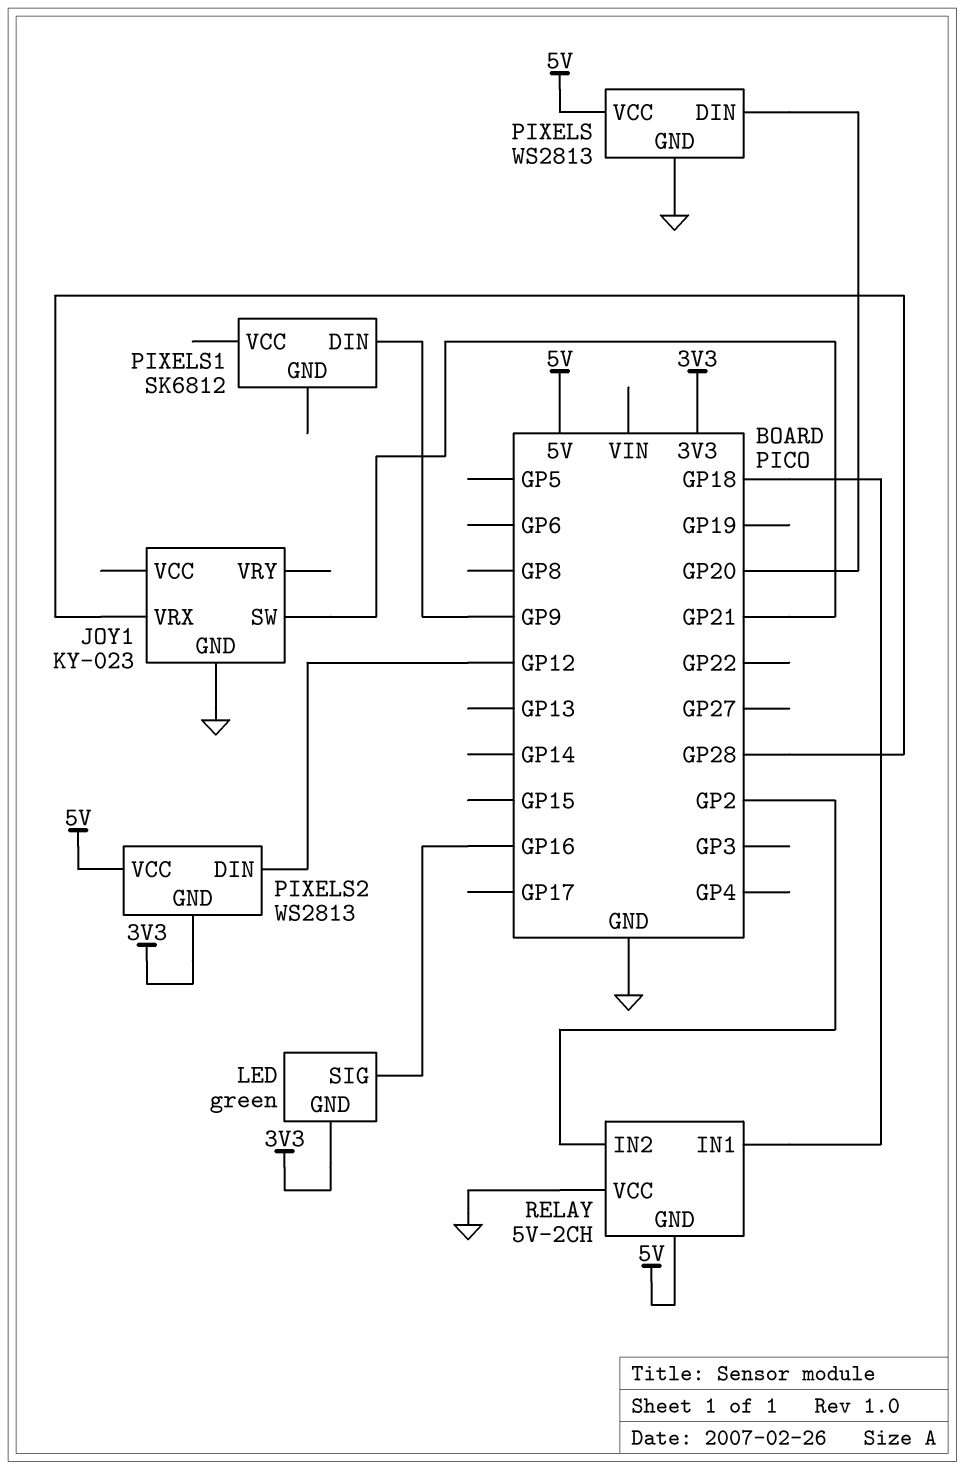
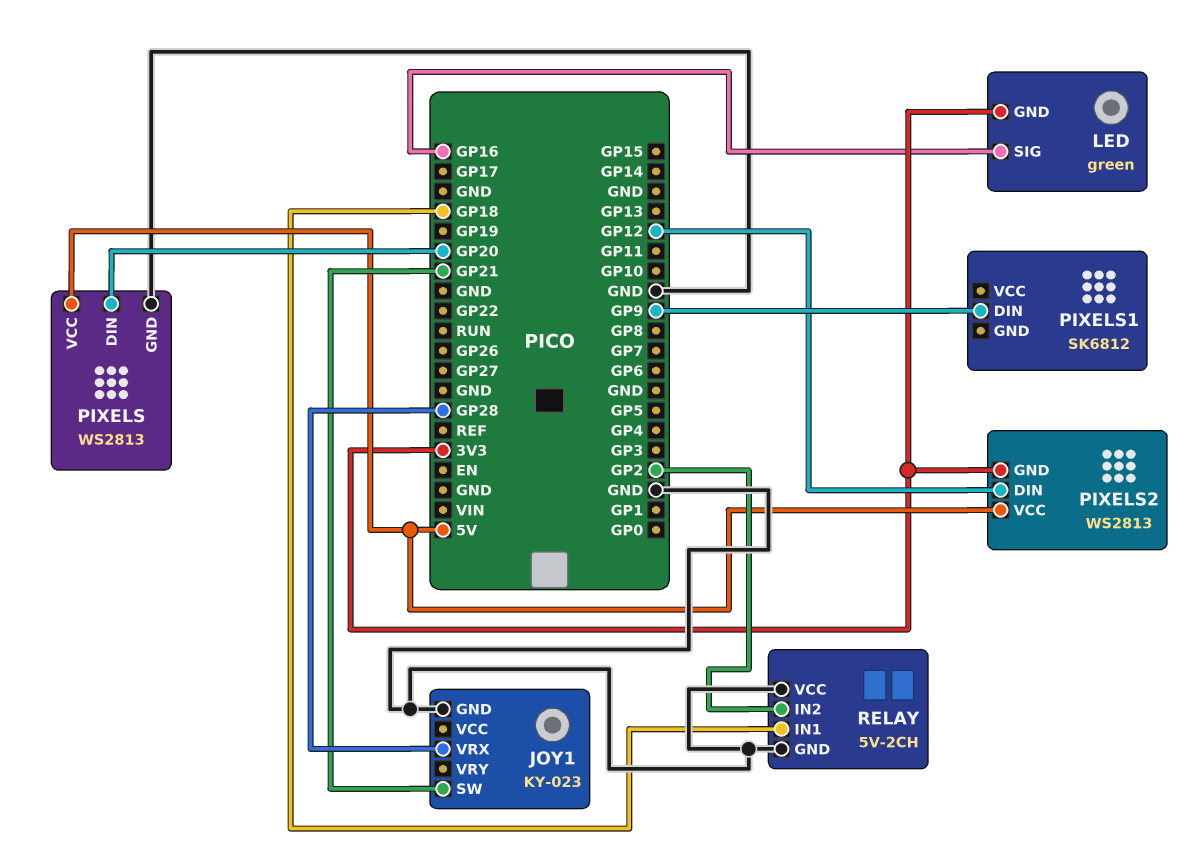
RELAY pin GND: 5V -> GND

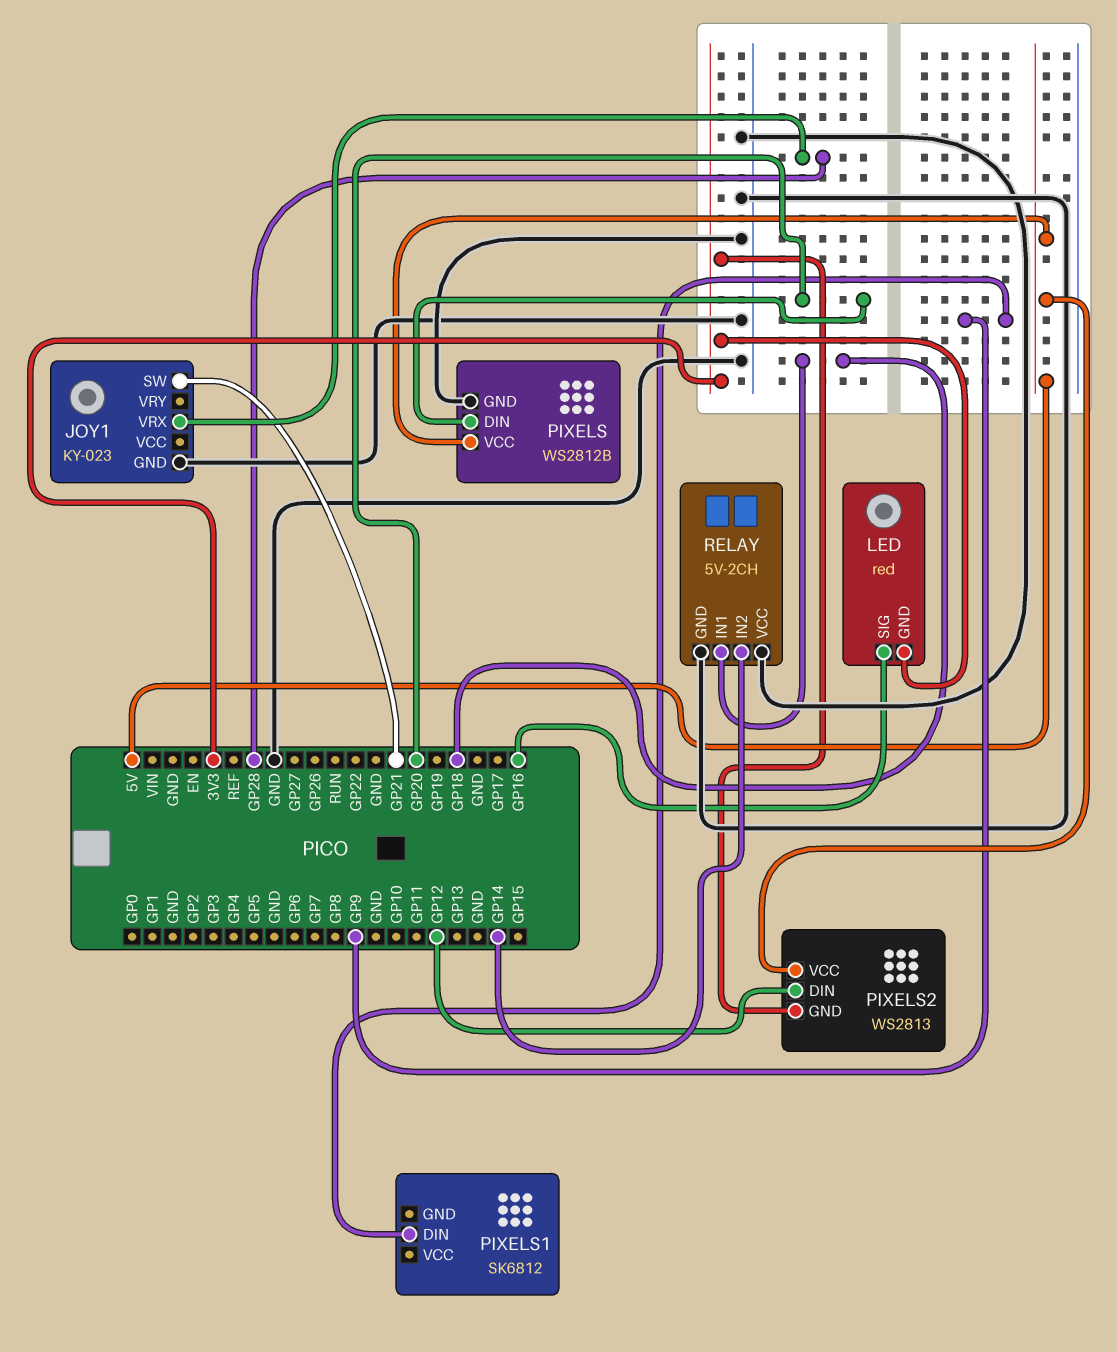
LED: green -> red
PIXELS: WS2813 -> WS2812B
RELAY pin IN2: GP2 -> GP14

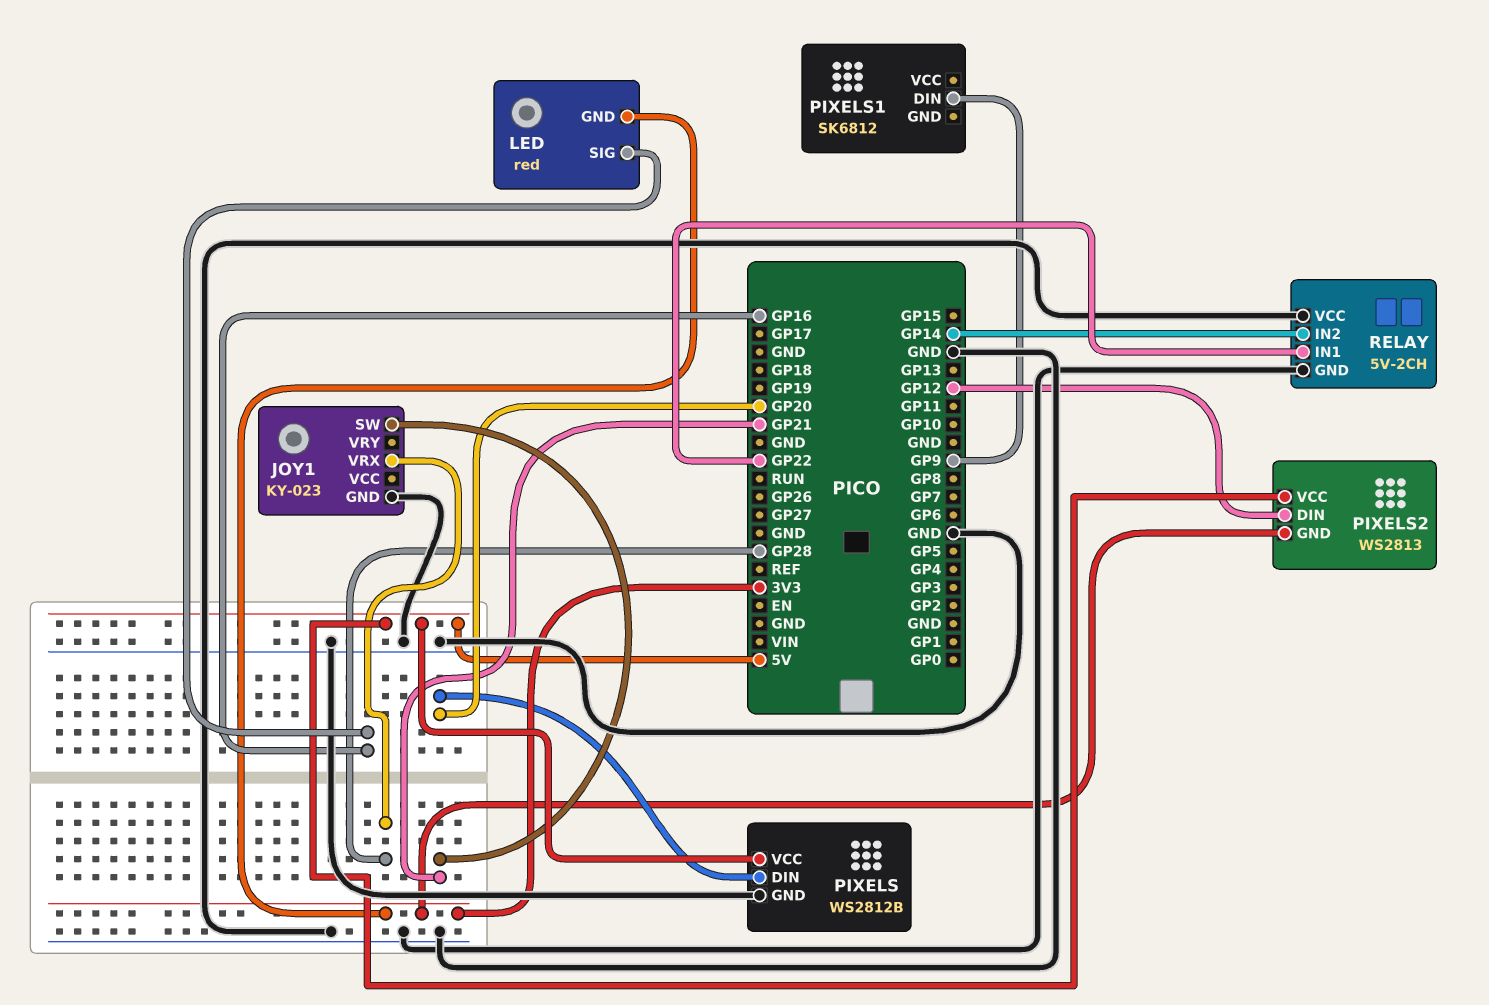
RELAY pin IN1: GP18 -> GP22

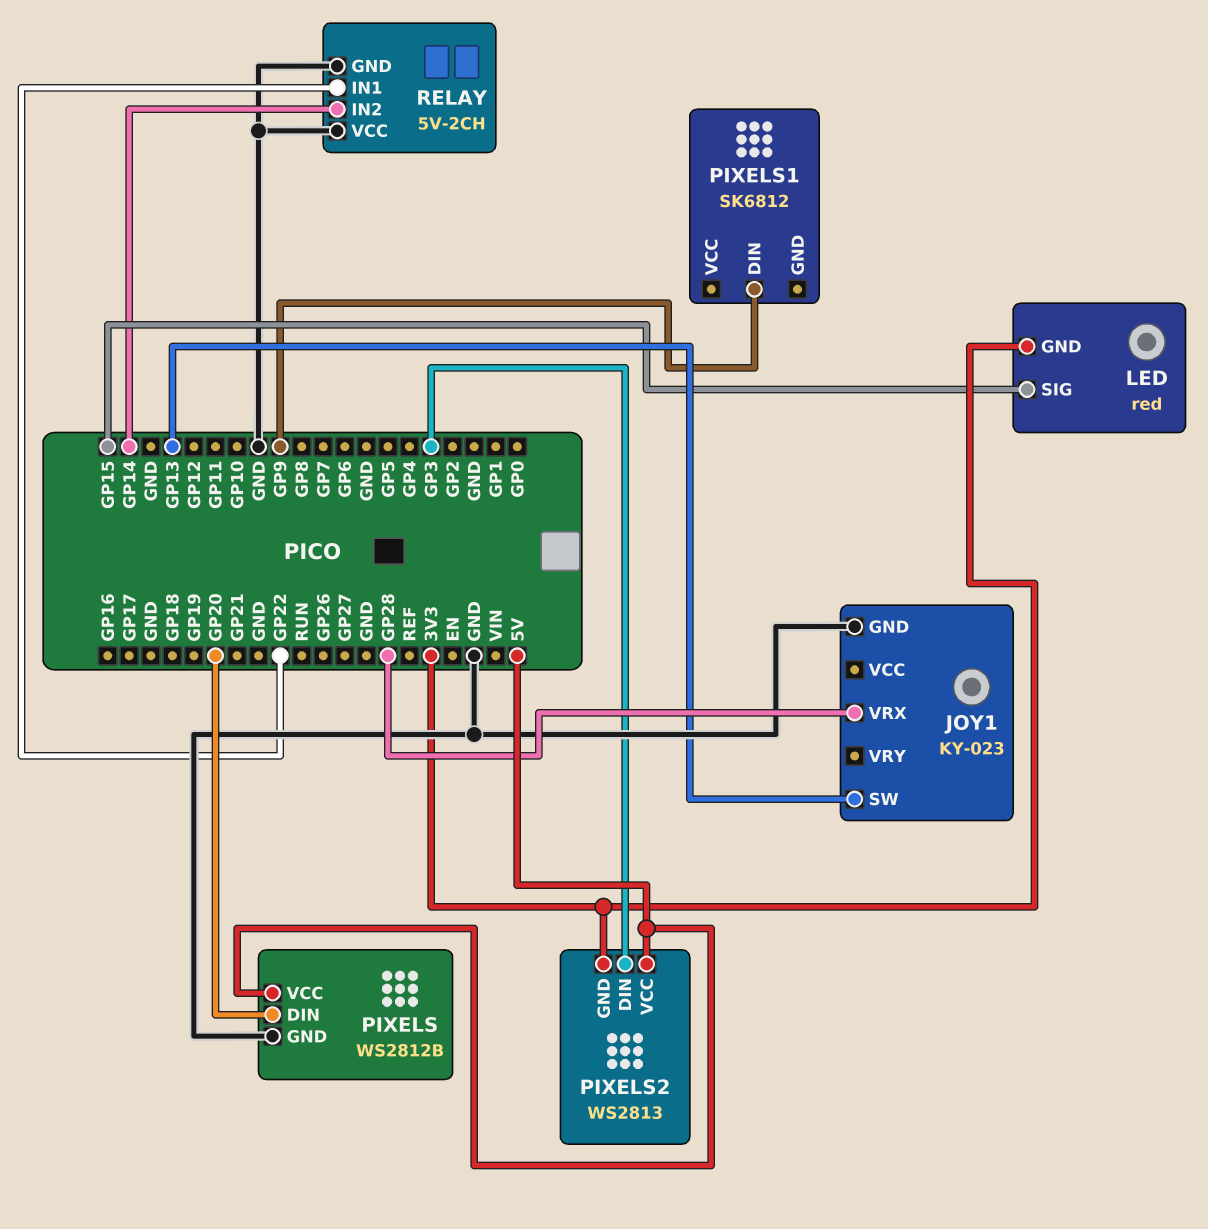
JOY1 pin SW: GP21 -> GP13
LED pin SIG: GP16 -> GP15
PIXELS2 pin DIN: GP12 -> GP3

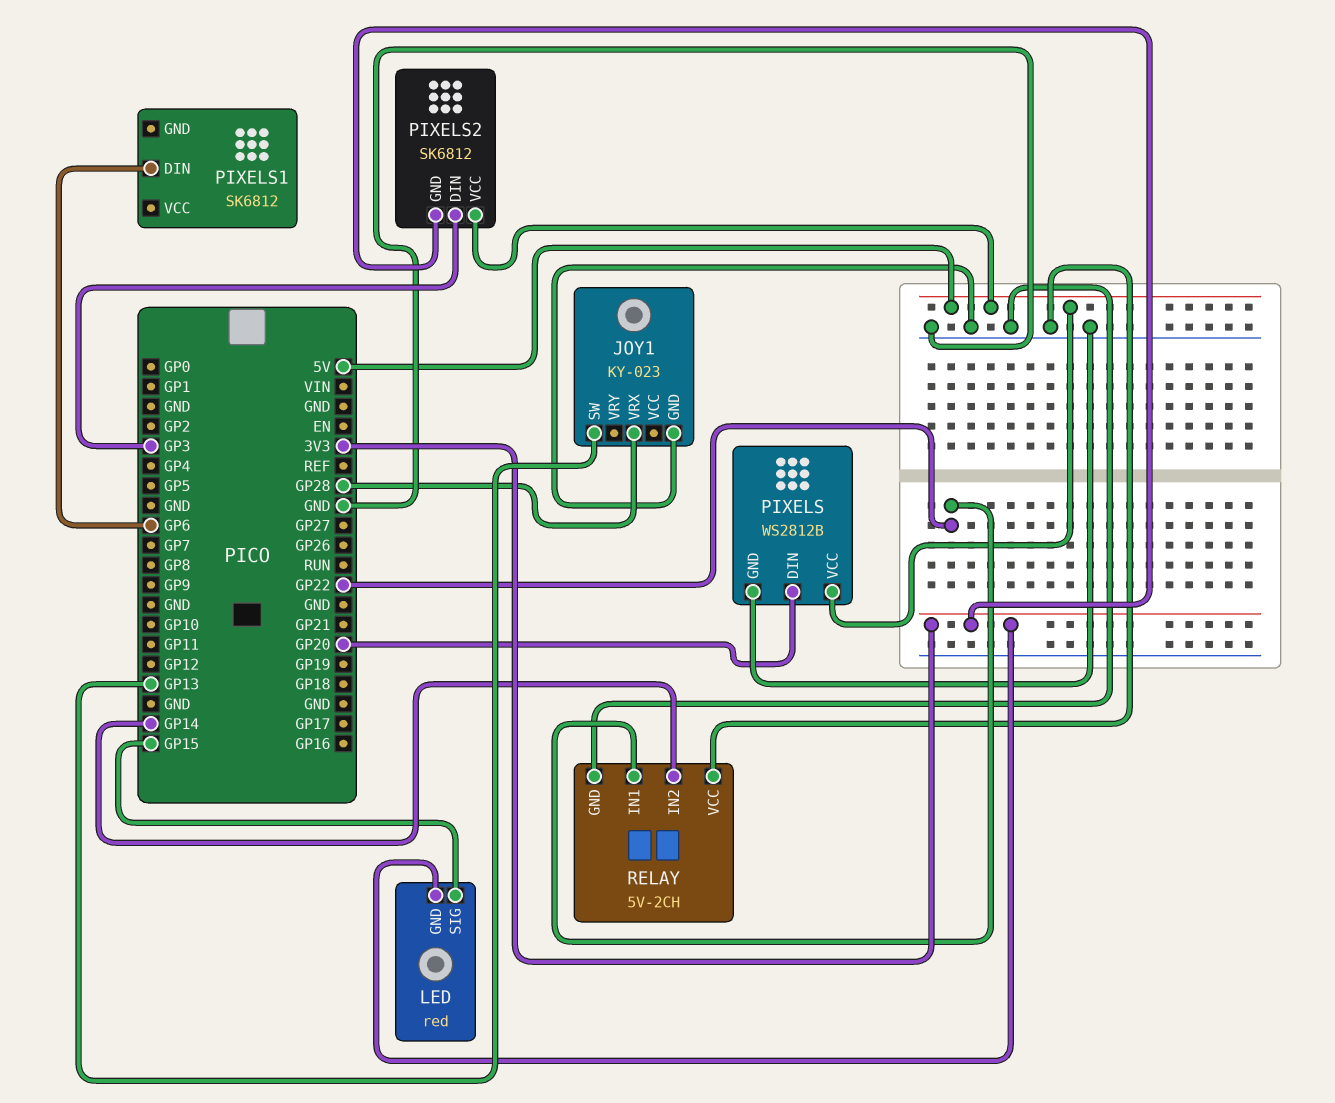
PIXELS1 pin DIN: GP9 -> GP6
PIXELS2: WS2813 -> SK6812

